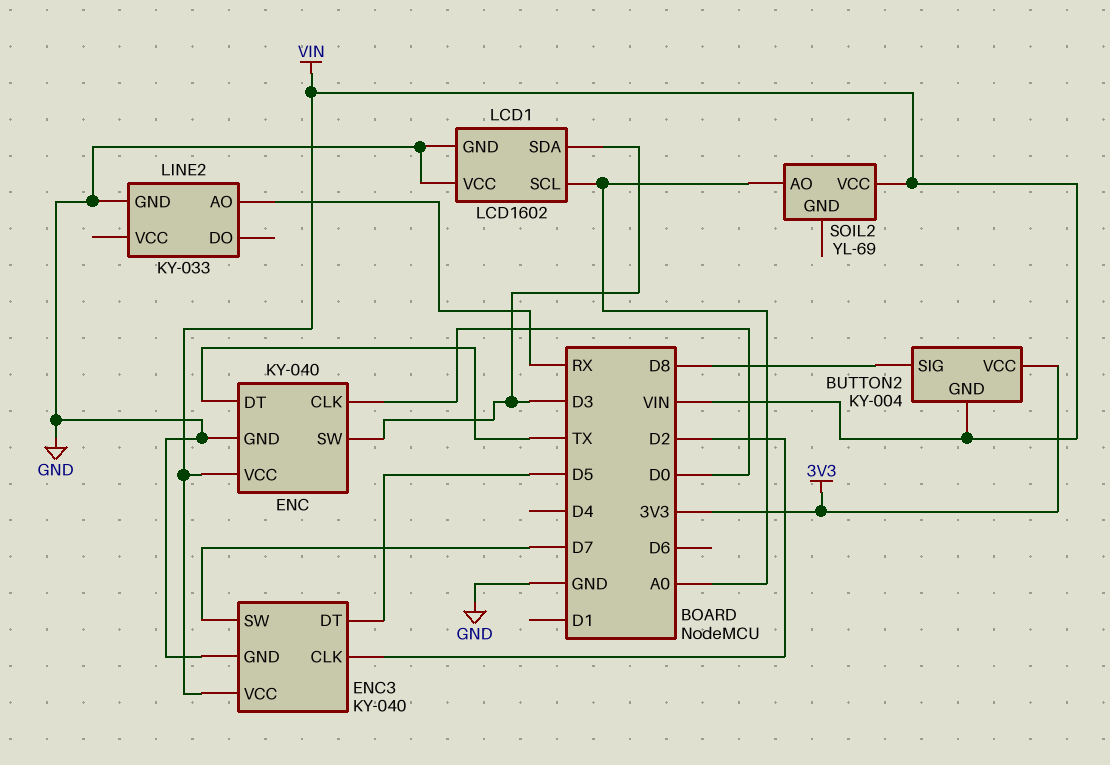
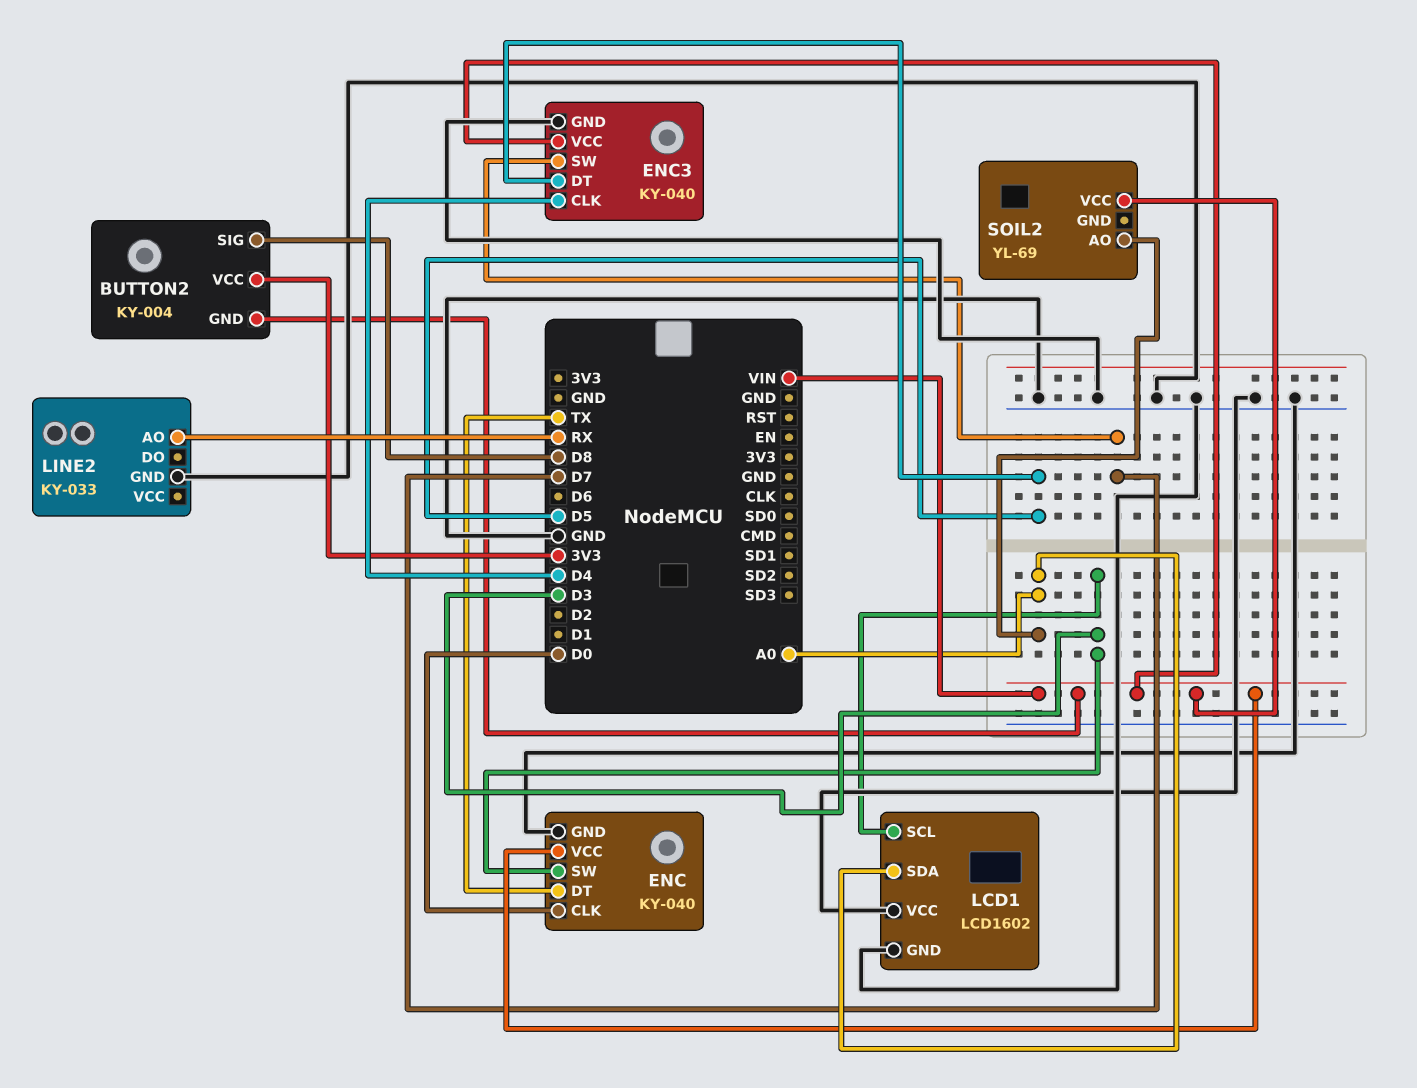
ENC3 pin CLK: D2 -> D4
LCD1 pin SCL: A0 -> D3
LCD1 pin SDA: D3 -> A0

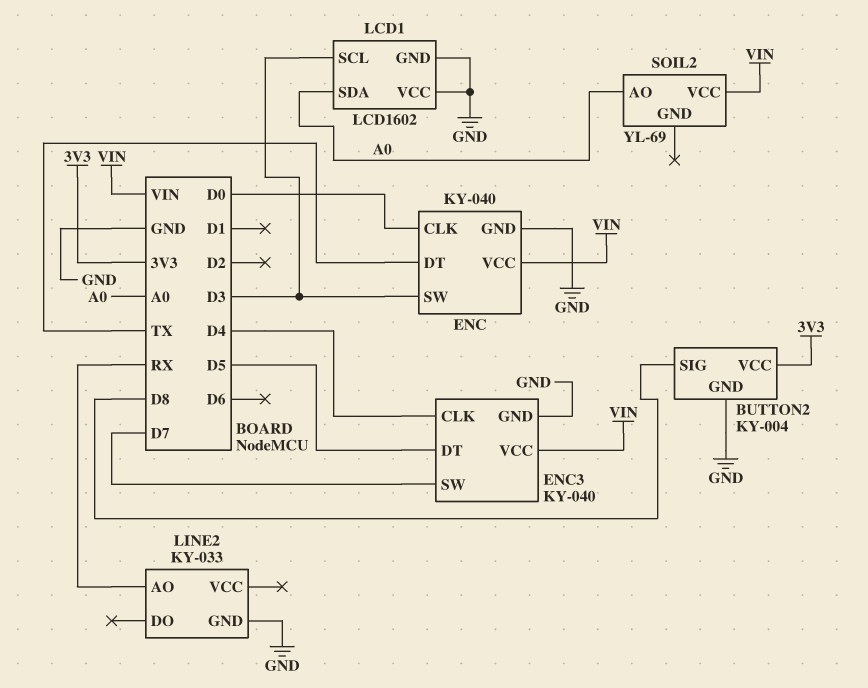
BUTTON2 pin GND: VIN -> GND

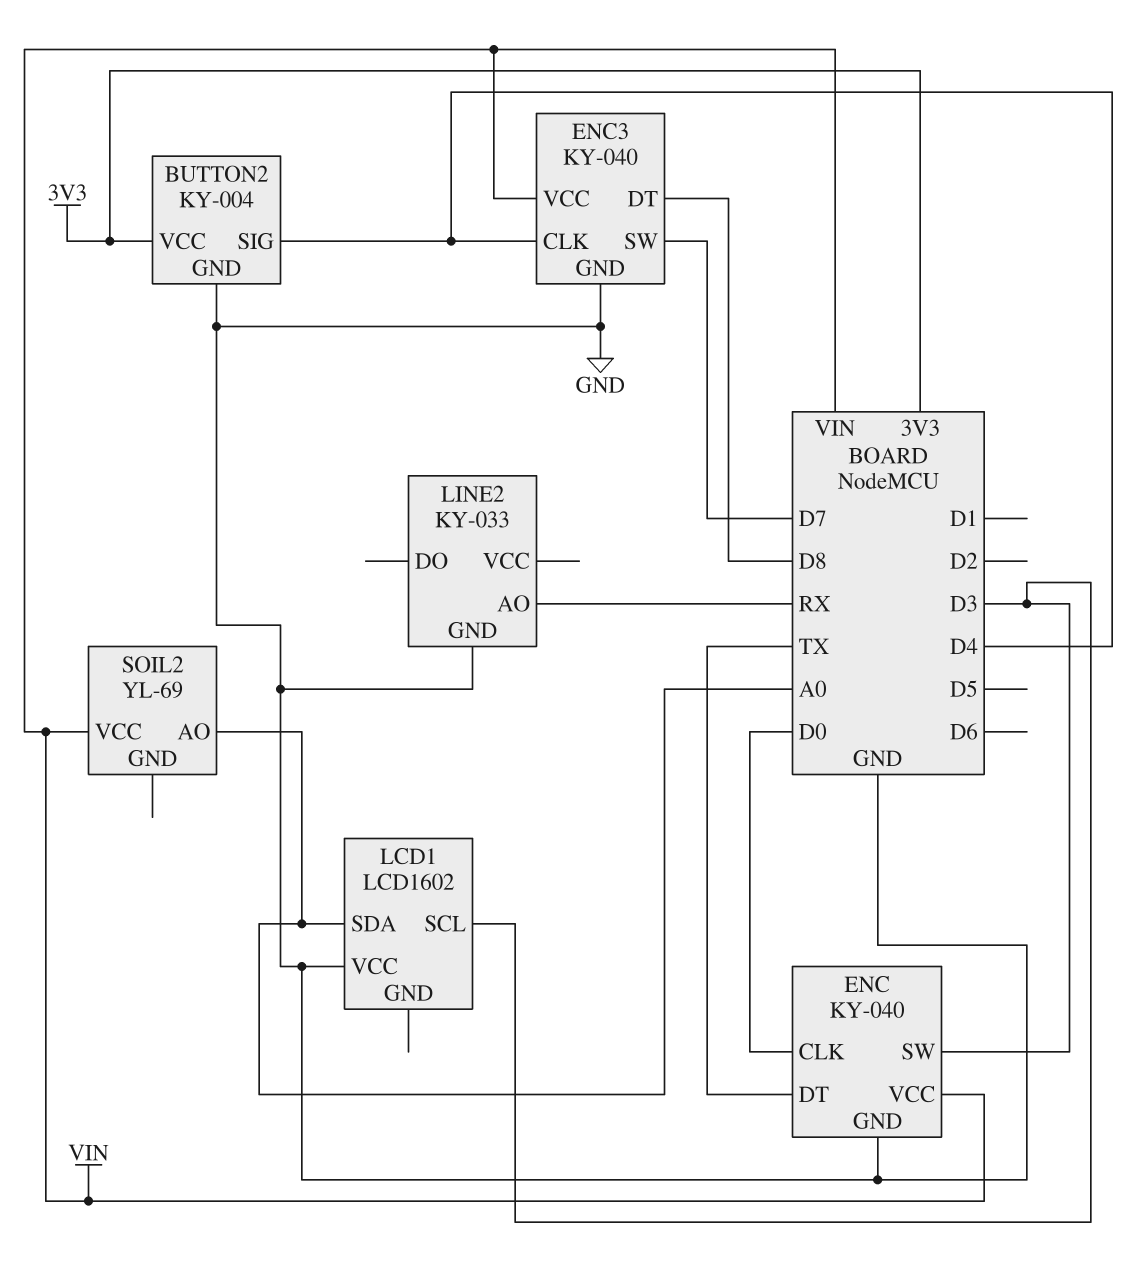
BUTTON2 pin SIG: D8 -> D4
ENC3 pin DT: D5 -> D8
LCD1 pin GND: GND -> none

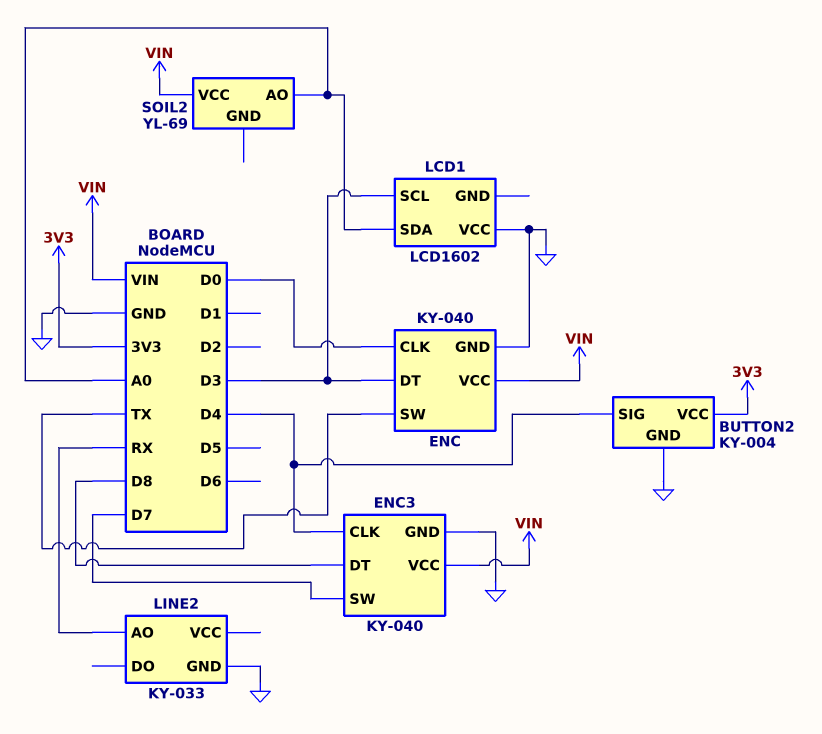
ENC pin DT: TX -> D3
ENC pin SW: D3 -> TX

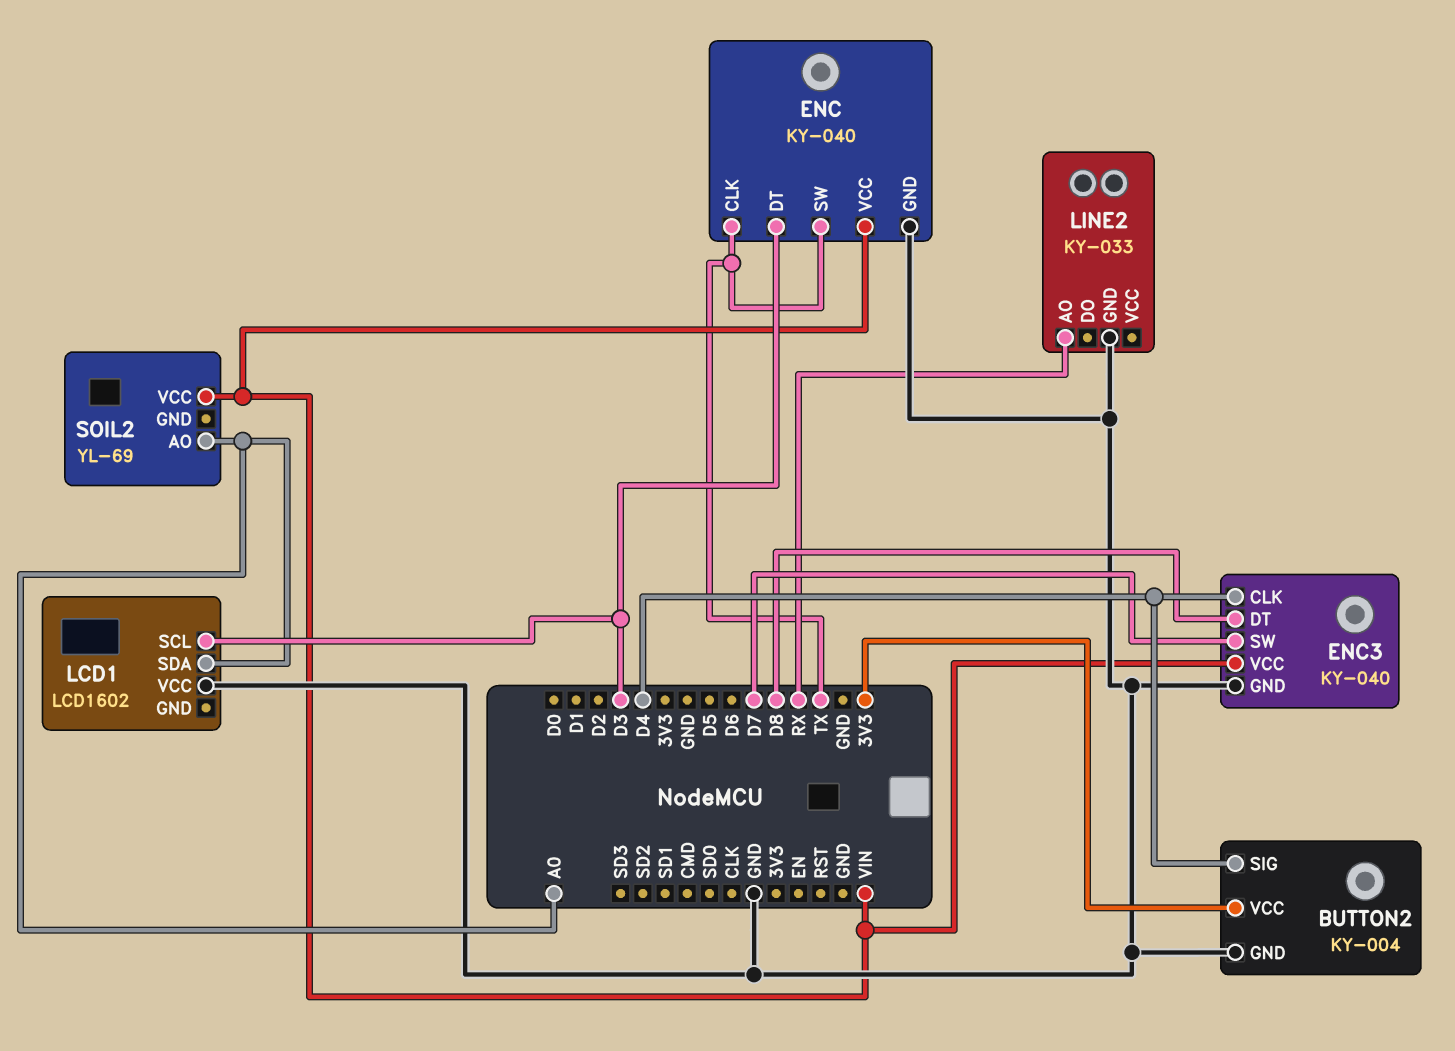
ENC pin CLK: D0 -> TX

